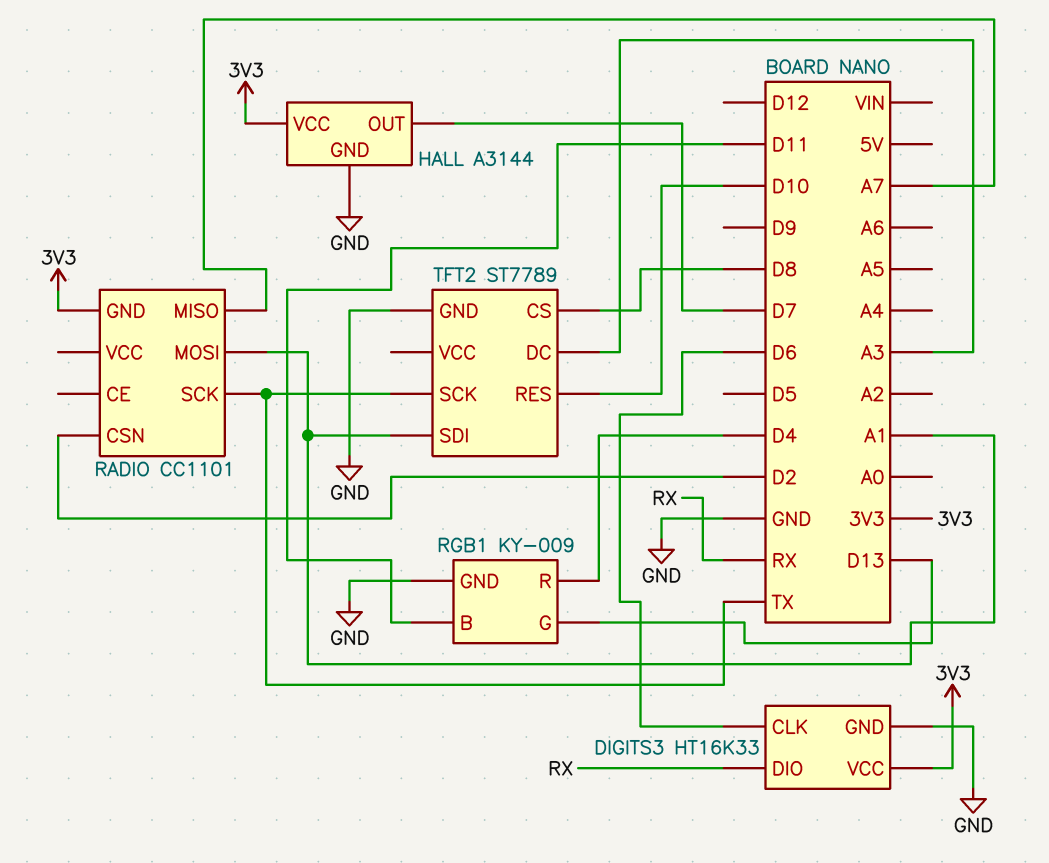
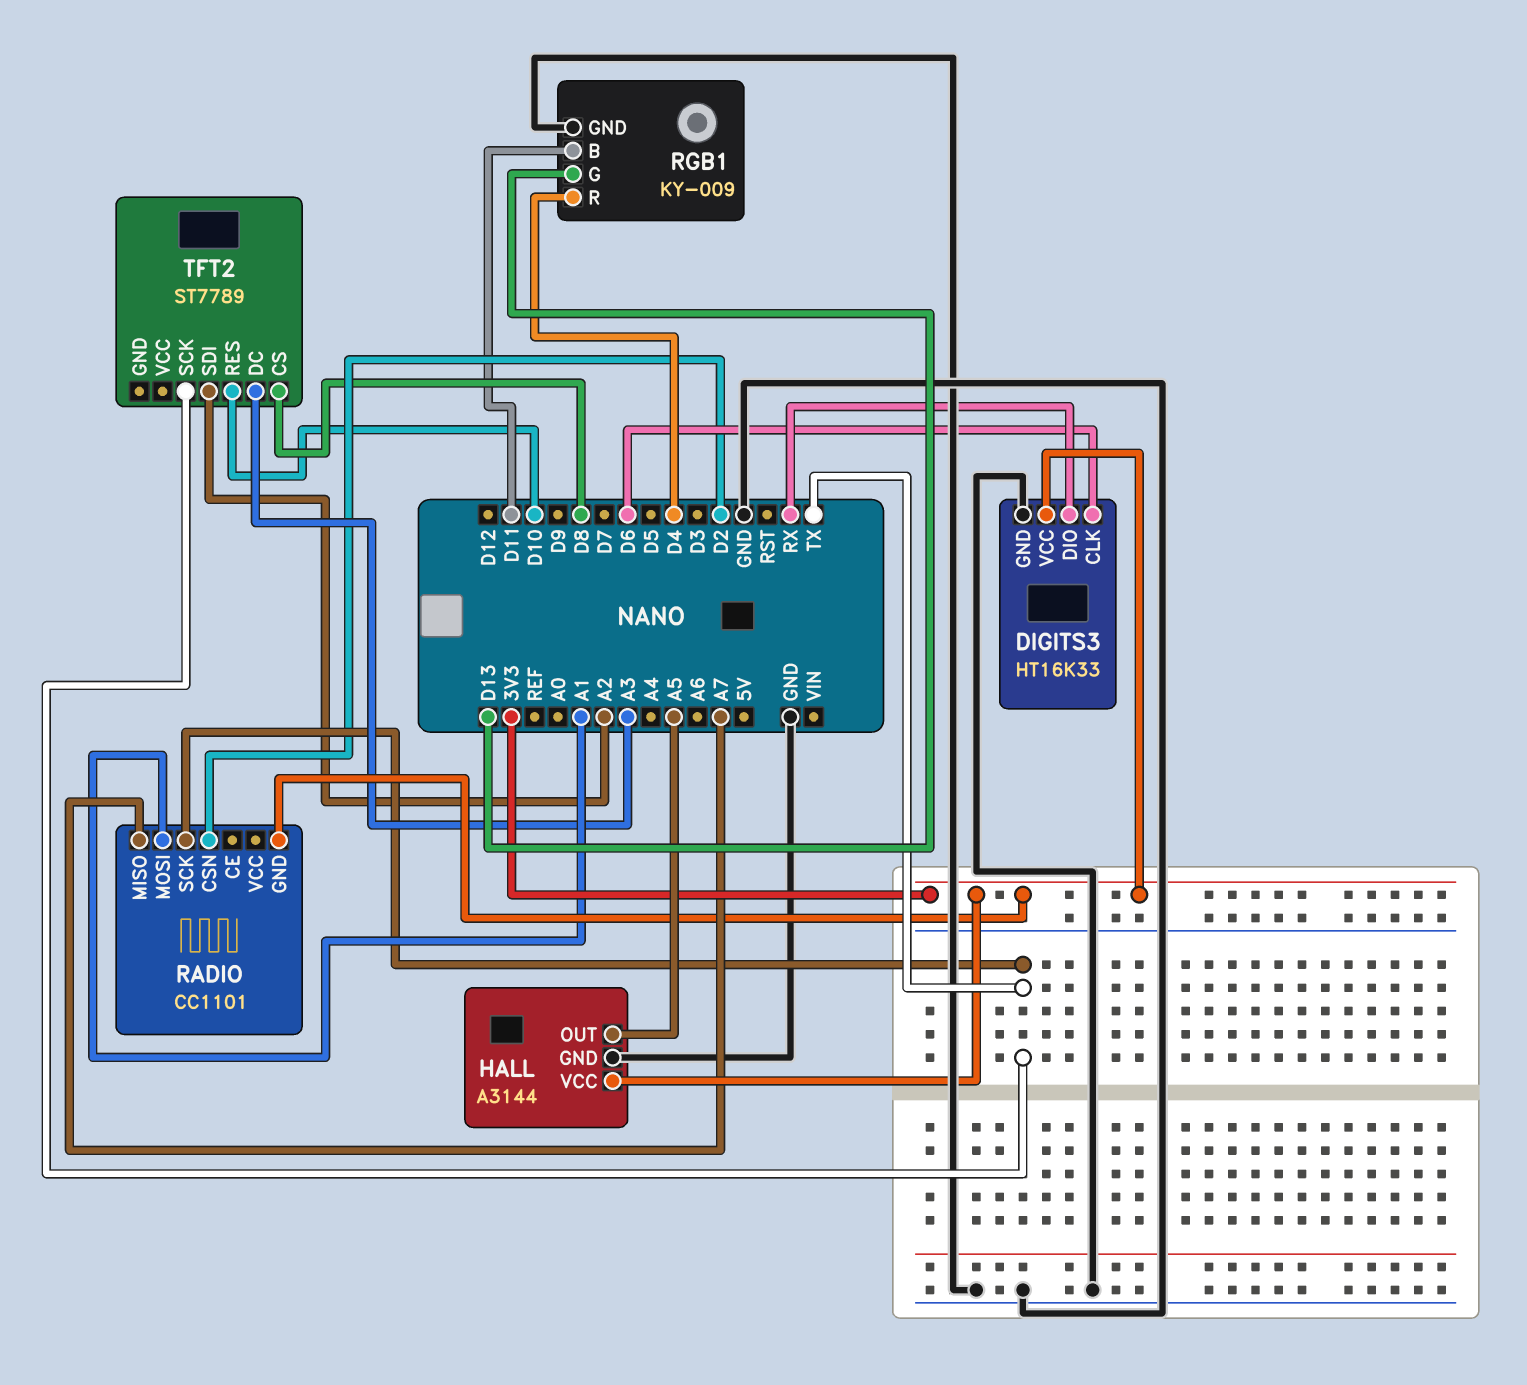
HALL pin OUT: D7 -> A5
TFT2 pin GND: GND -> none
TFT2 pin SDI: A1 -> A2

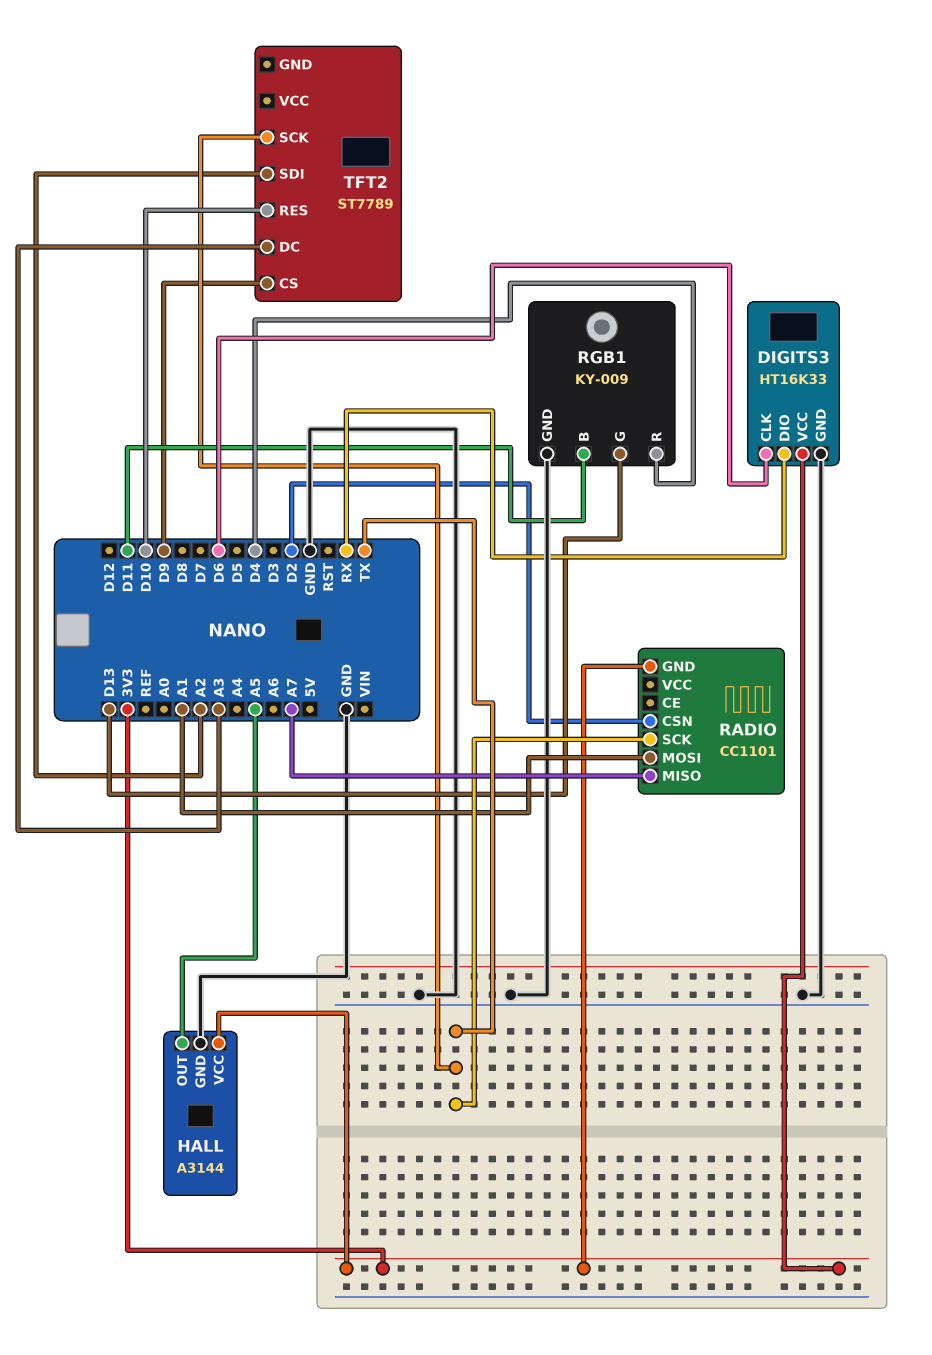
TFT2 pin CS: D8 -> D9

